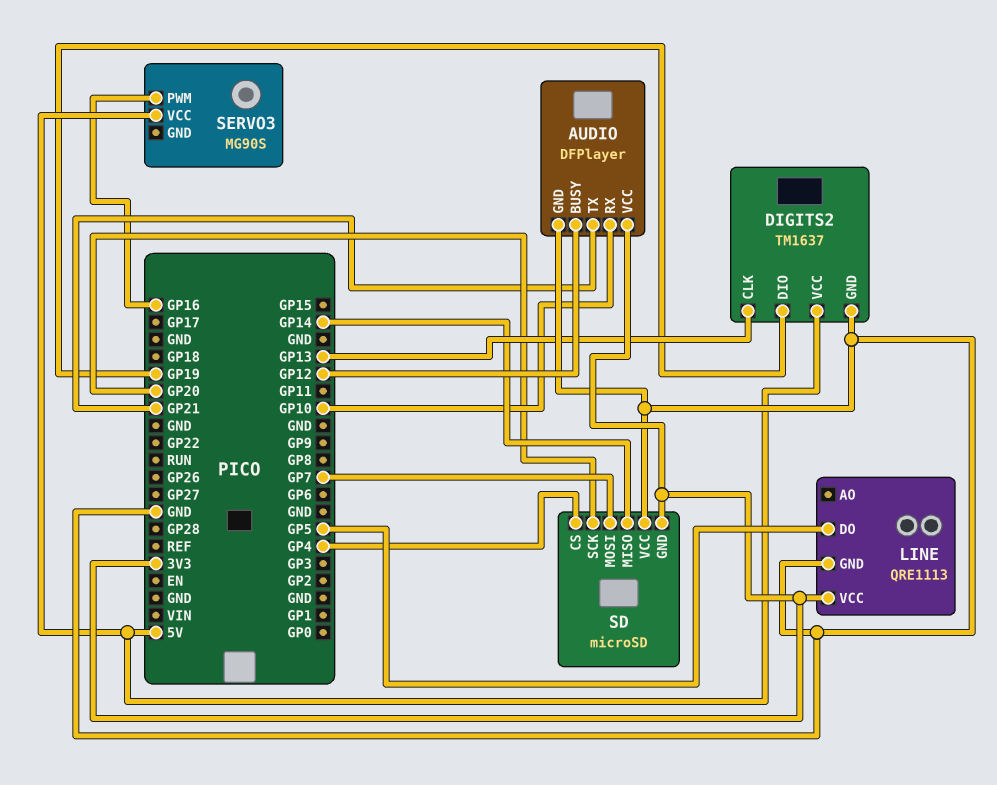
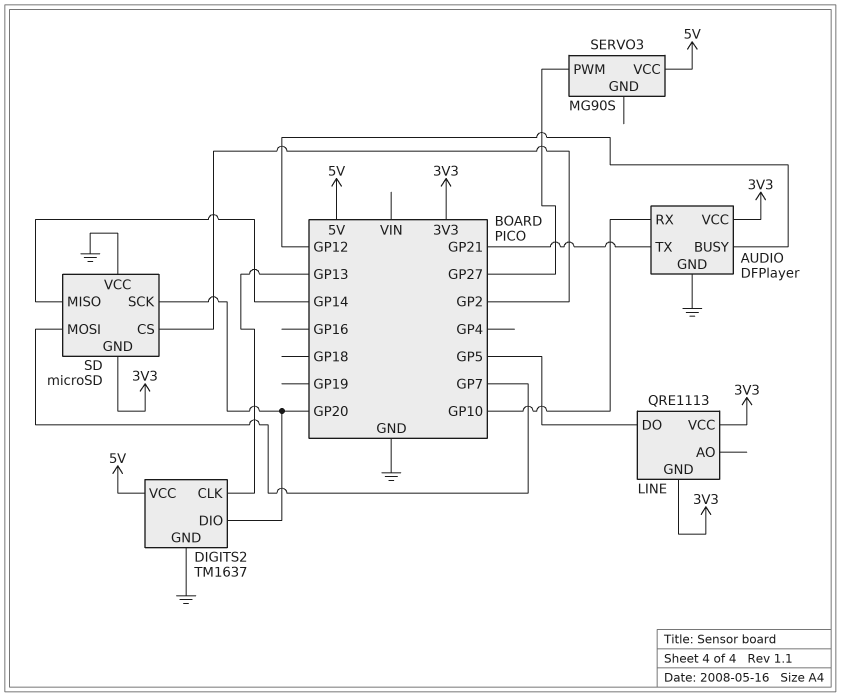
DIGITS2 pin DIO: GP19 -> GP20
LINE pin GND: GND -> 3V3
SD pin CS: GP4 -> GP2
SERVO3 pin PWM: GP16 -> GP27

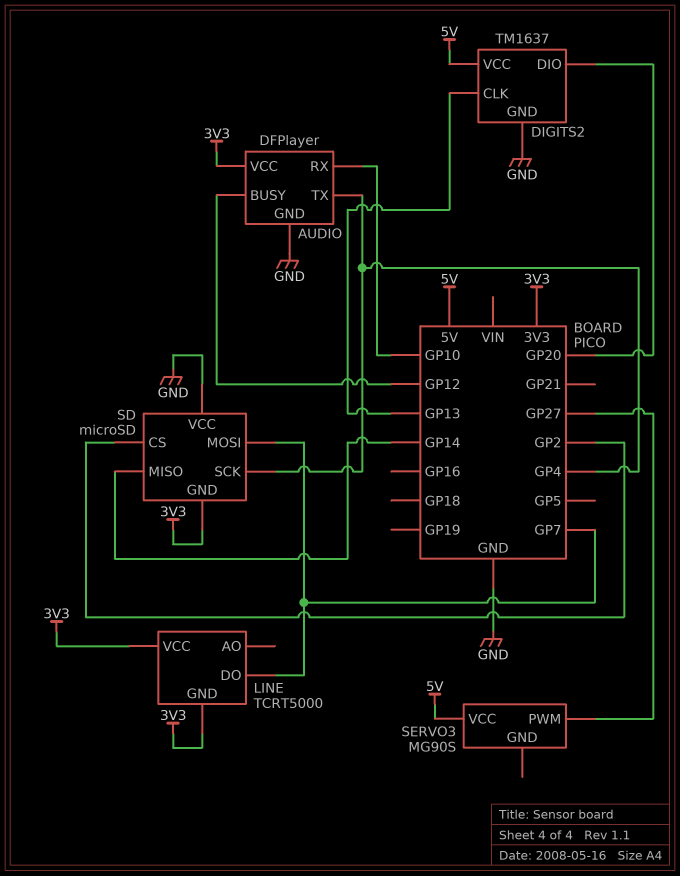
AUDIO pin TX: GP21 -> GP4
LINE: QRE1113 -> TCRT5000
LINE pin DO: GP5 -> GP7
SD pin SCK: GP20 -> GP4

